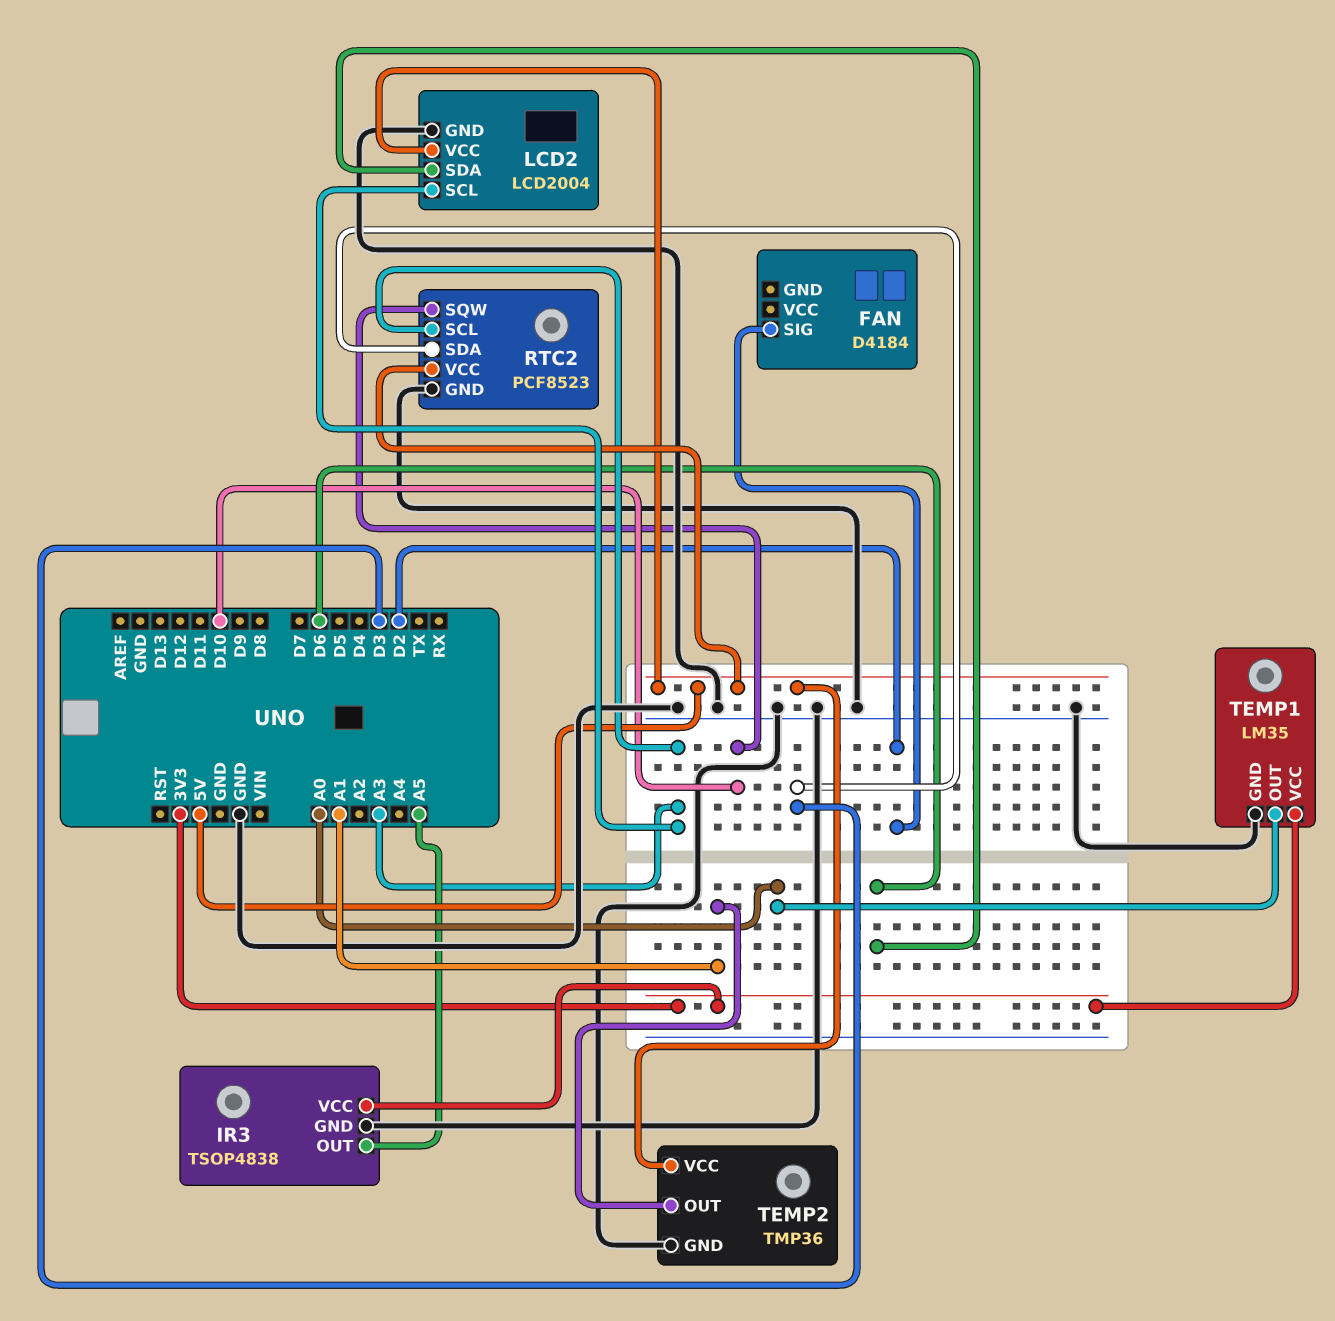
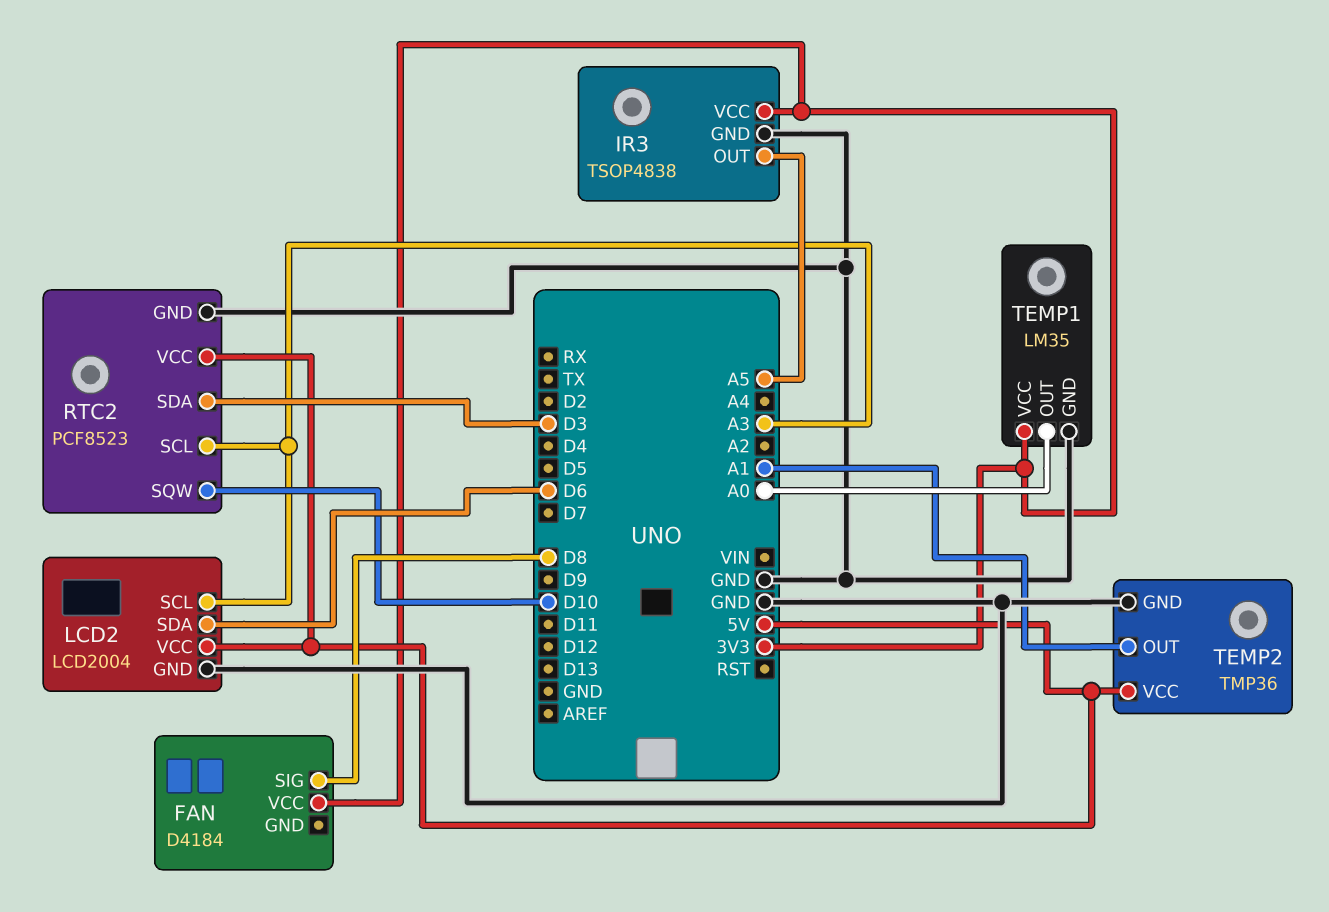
FAN pin SIG: D2 -> D8
FAN pin VCC: none -> 3V3

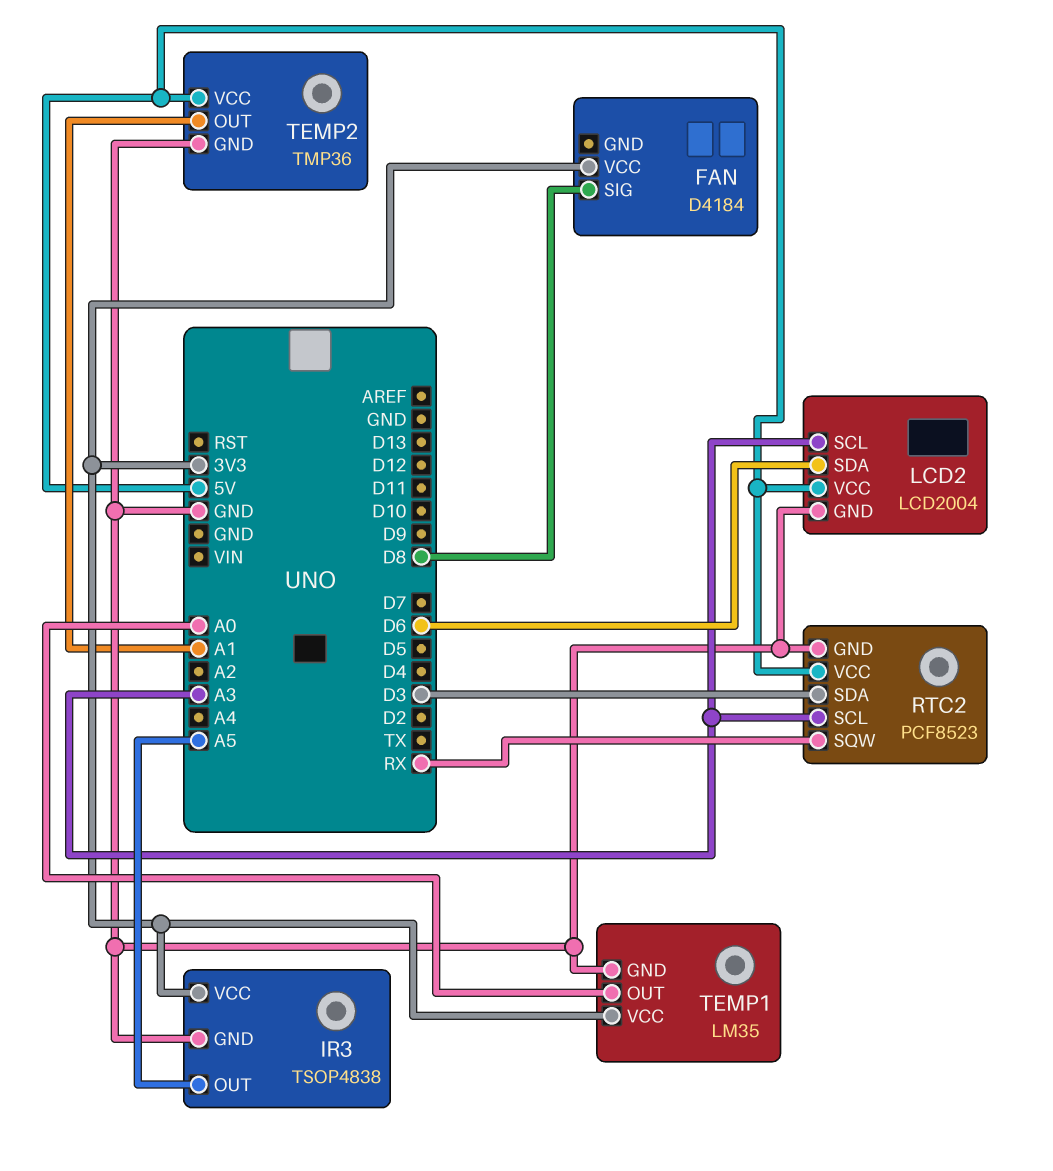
RTC2 pin SQW: D10 -> RX

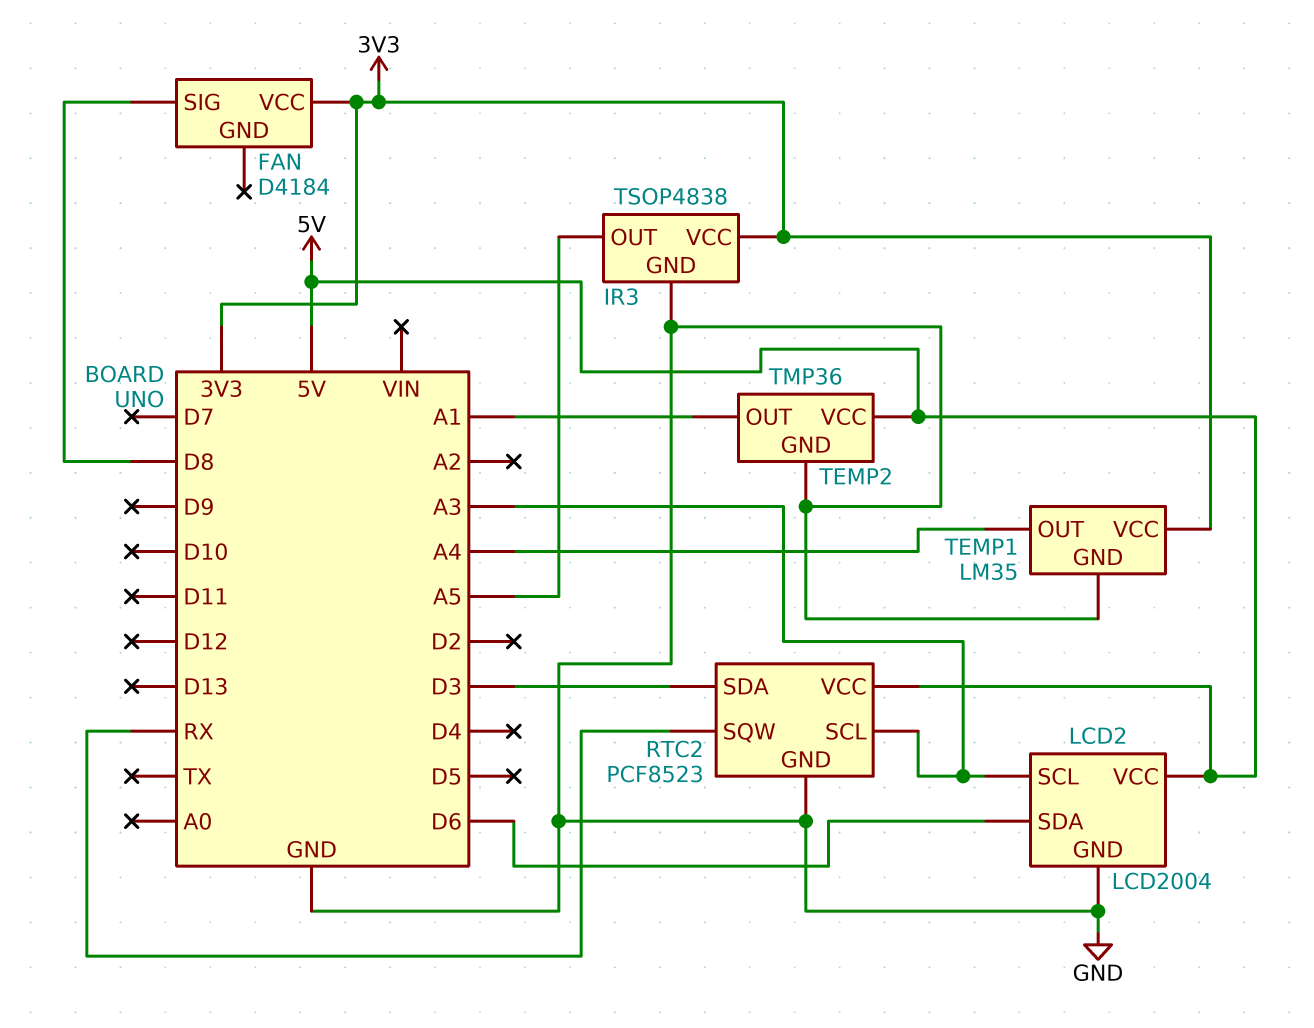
TEMP1 pin OUT: A0 -> A4

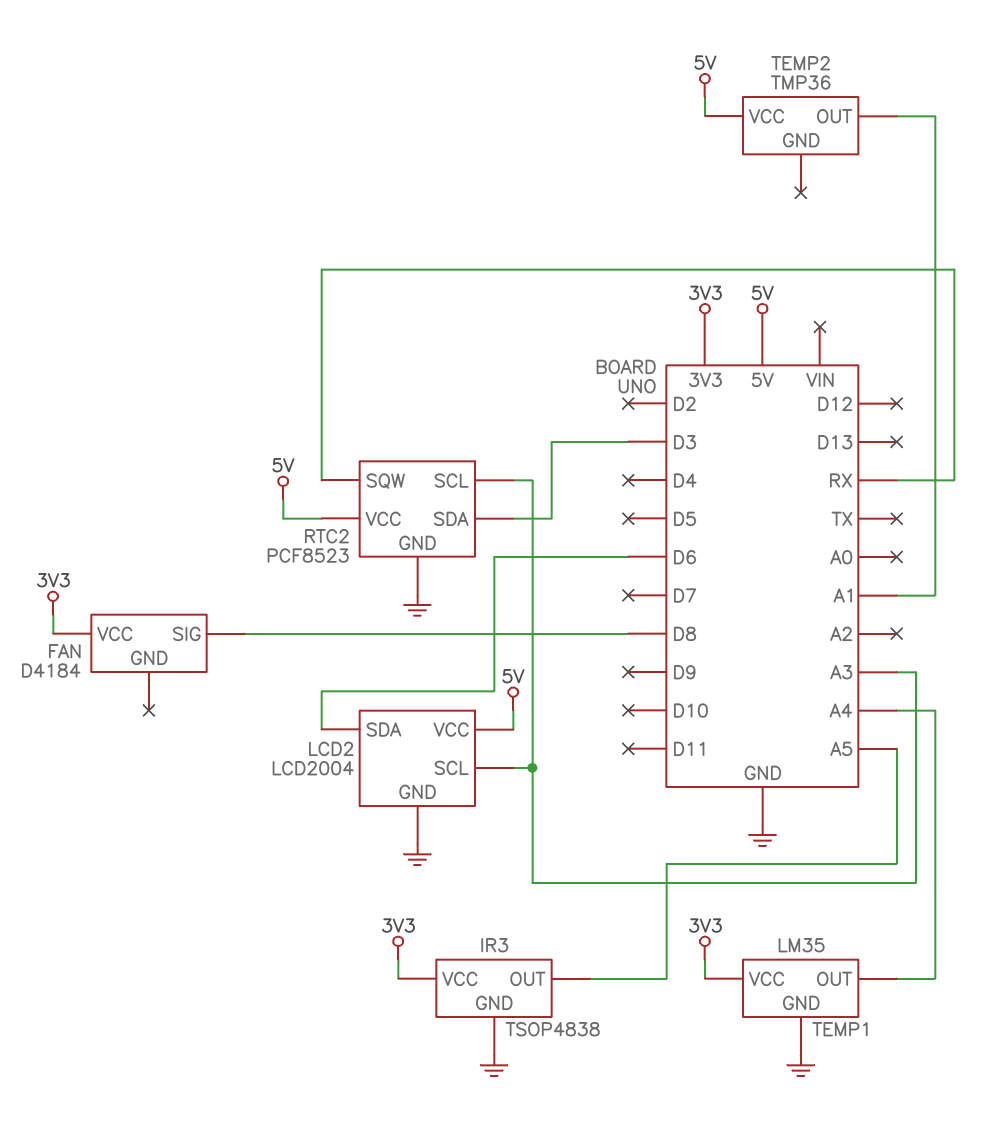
TEMP2 pin GND: GND -> none

